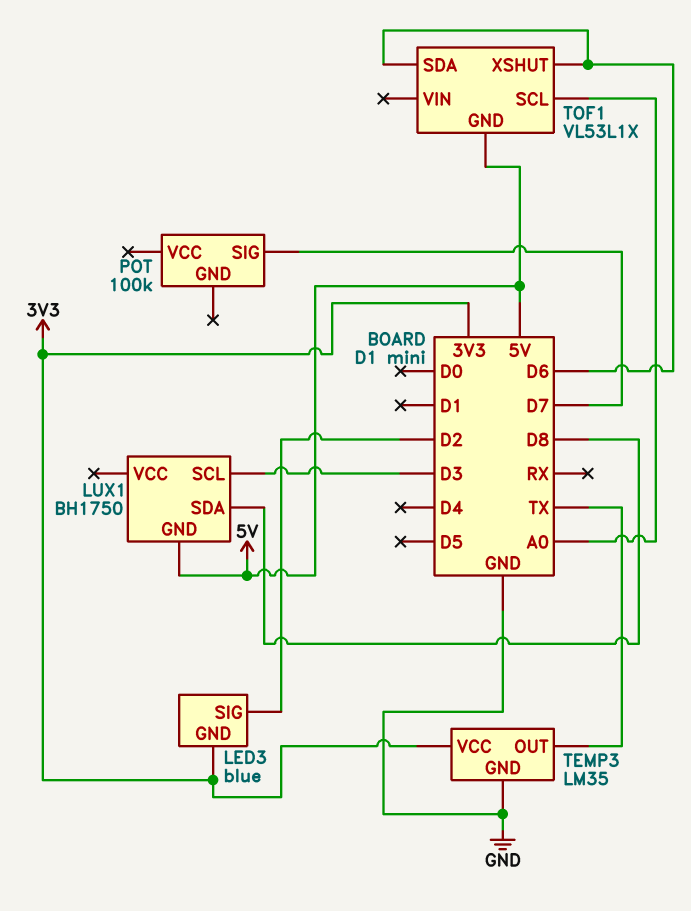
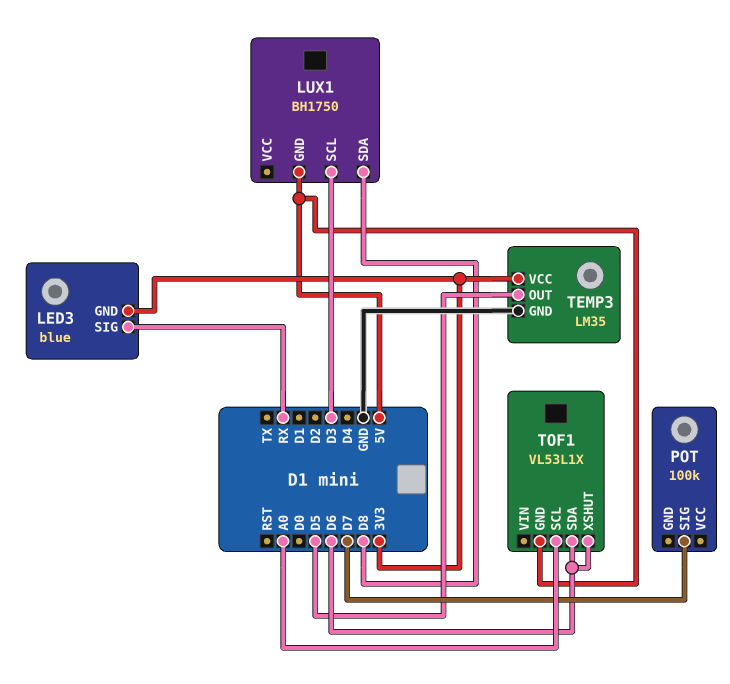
LED3 pin SIG: D2 -> RX
TEMP3 pin OUT: TX -> D5

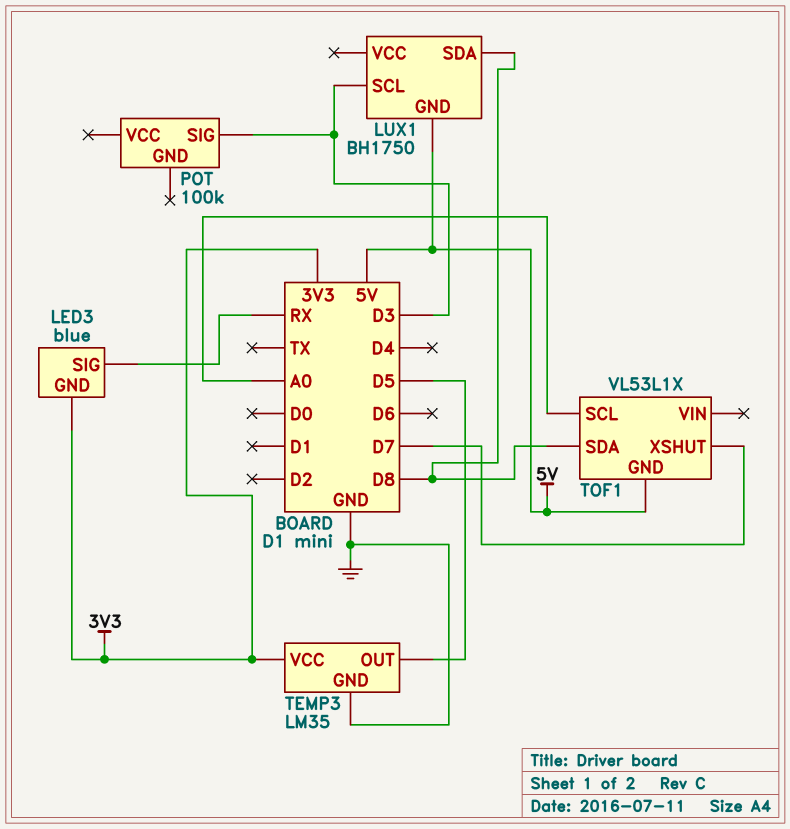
POT pin SIG: D7 -> D3
TOF1 pin SDA: D6 -> D8
TOF1 pin XSHUT: D6 -> D7

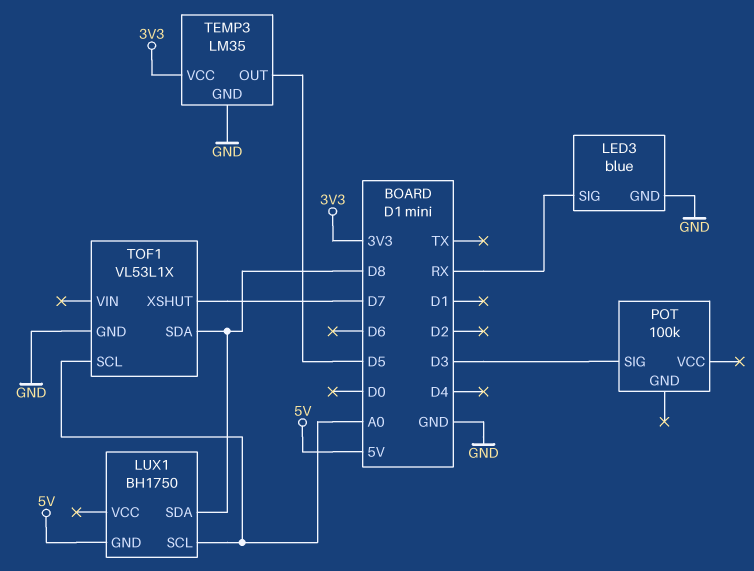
LED3 pin GND: 3V3 -> GND
LUX1 pin SCL: D3 -> A0
TOF1 pin GND: 5V -> GND

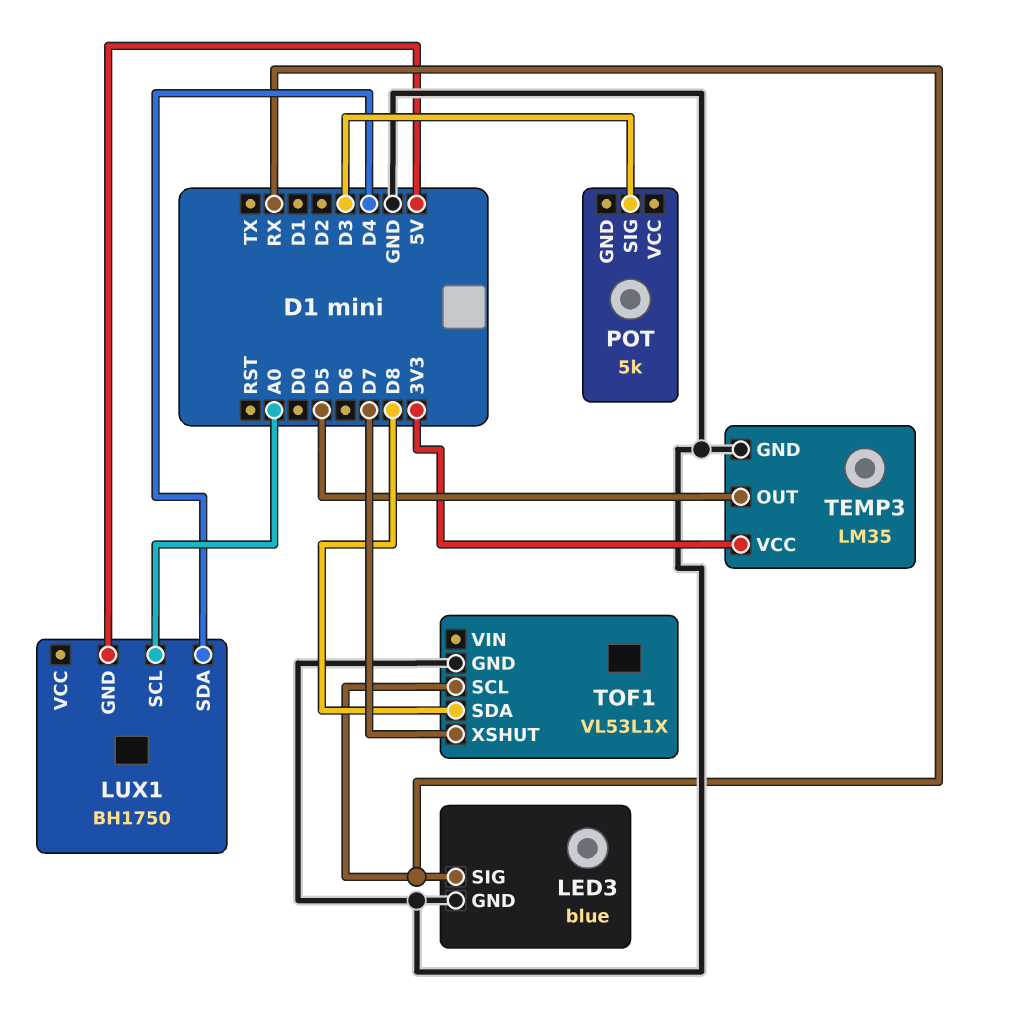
LUX1 pin SDA: D8 -> D4
POT: 100k -> 5k
TOF1 pin SCL: A0 -> RX

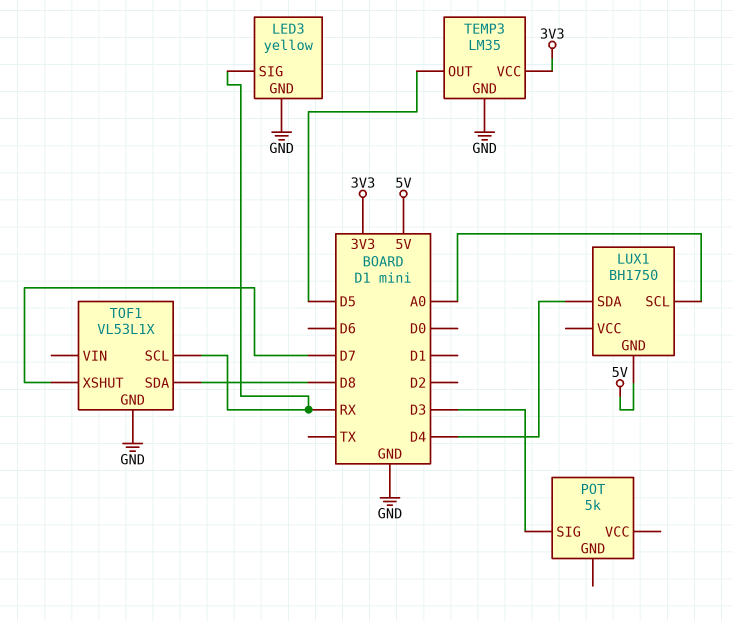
LED3: blue -> yellow

